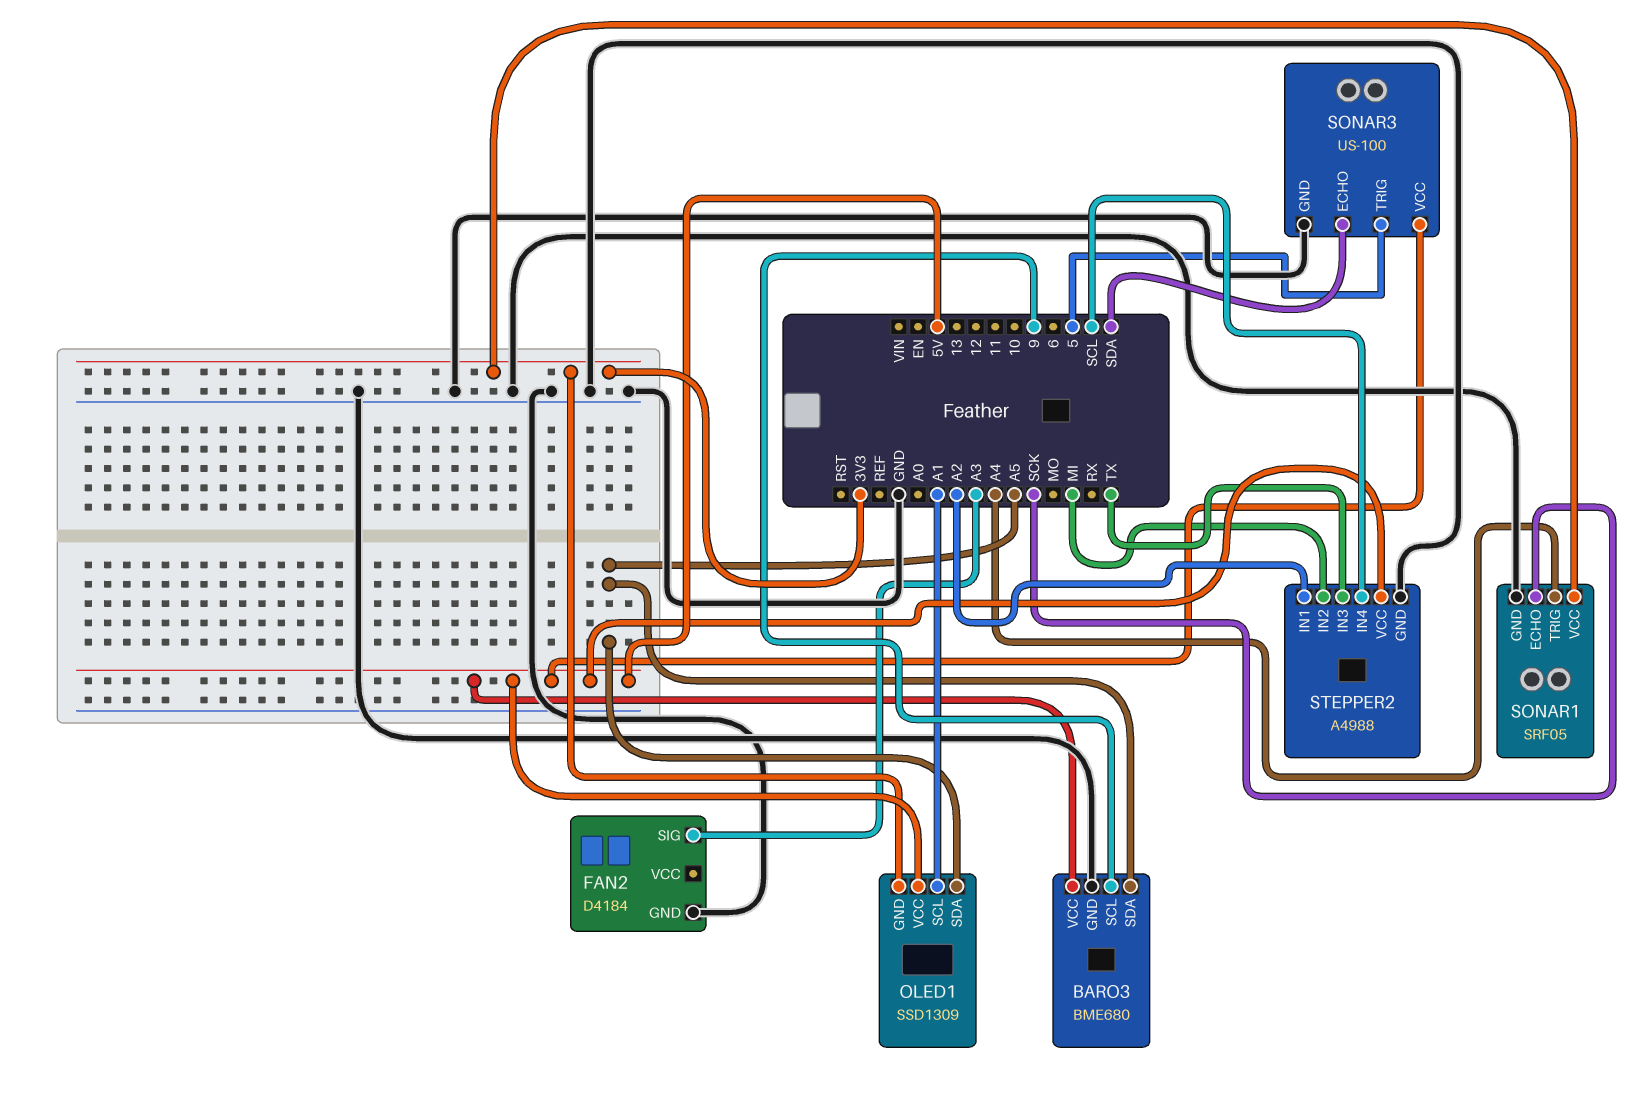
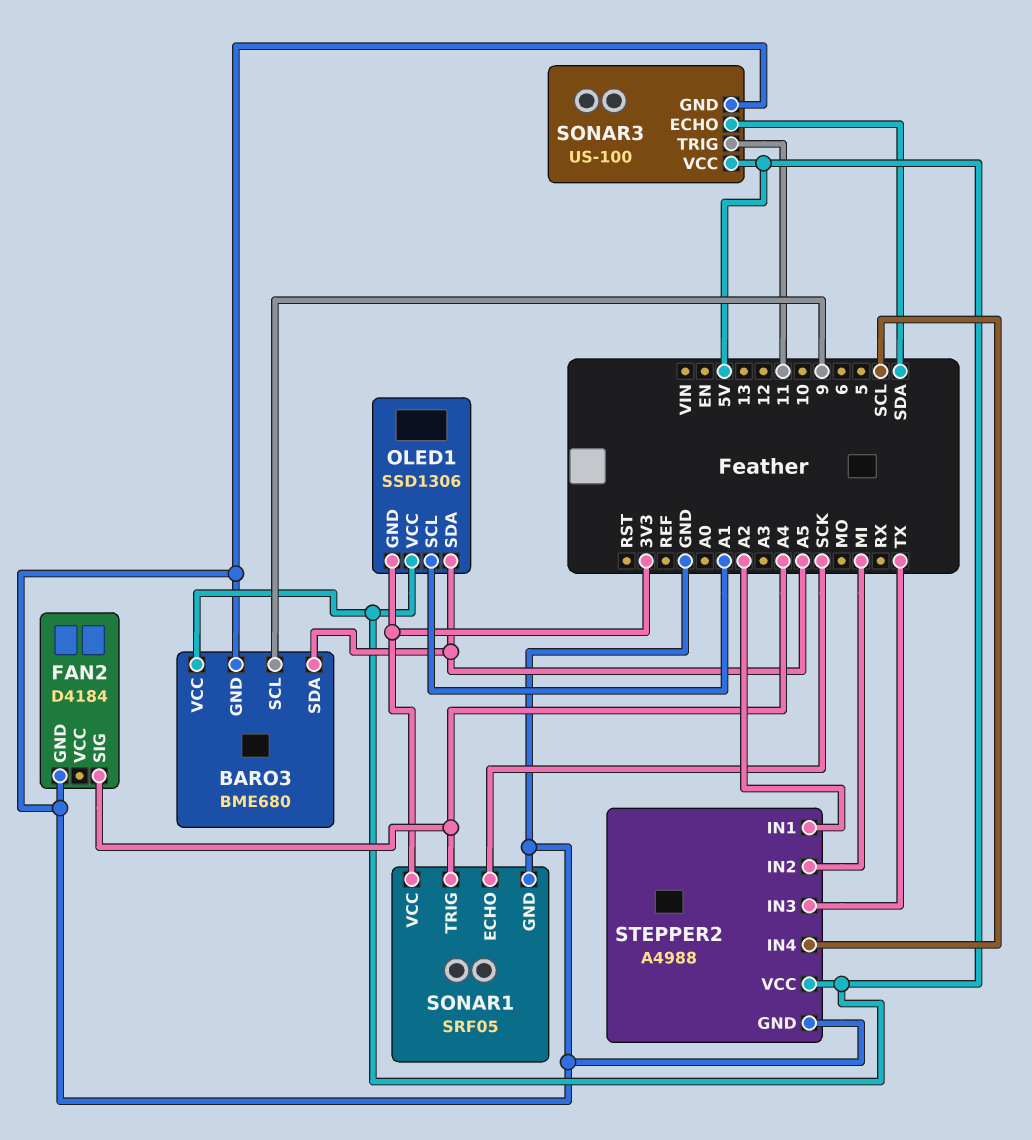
FAN2 pin SIG: A3 -> A4
OLED1: SSD1309 -> SSD1306
SONAR3 pin TRIG: 5 -> 11

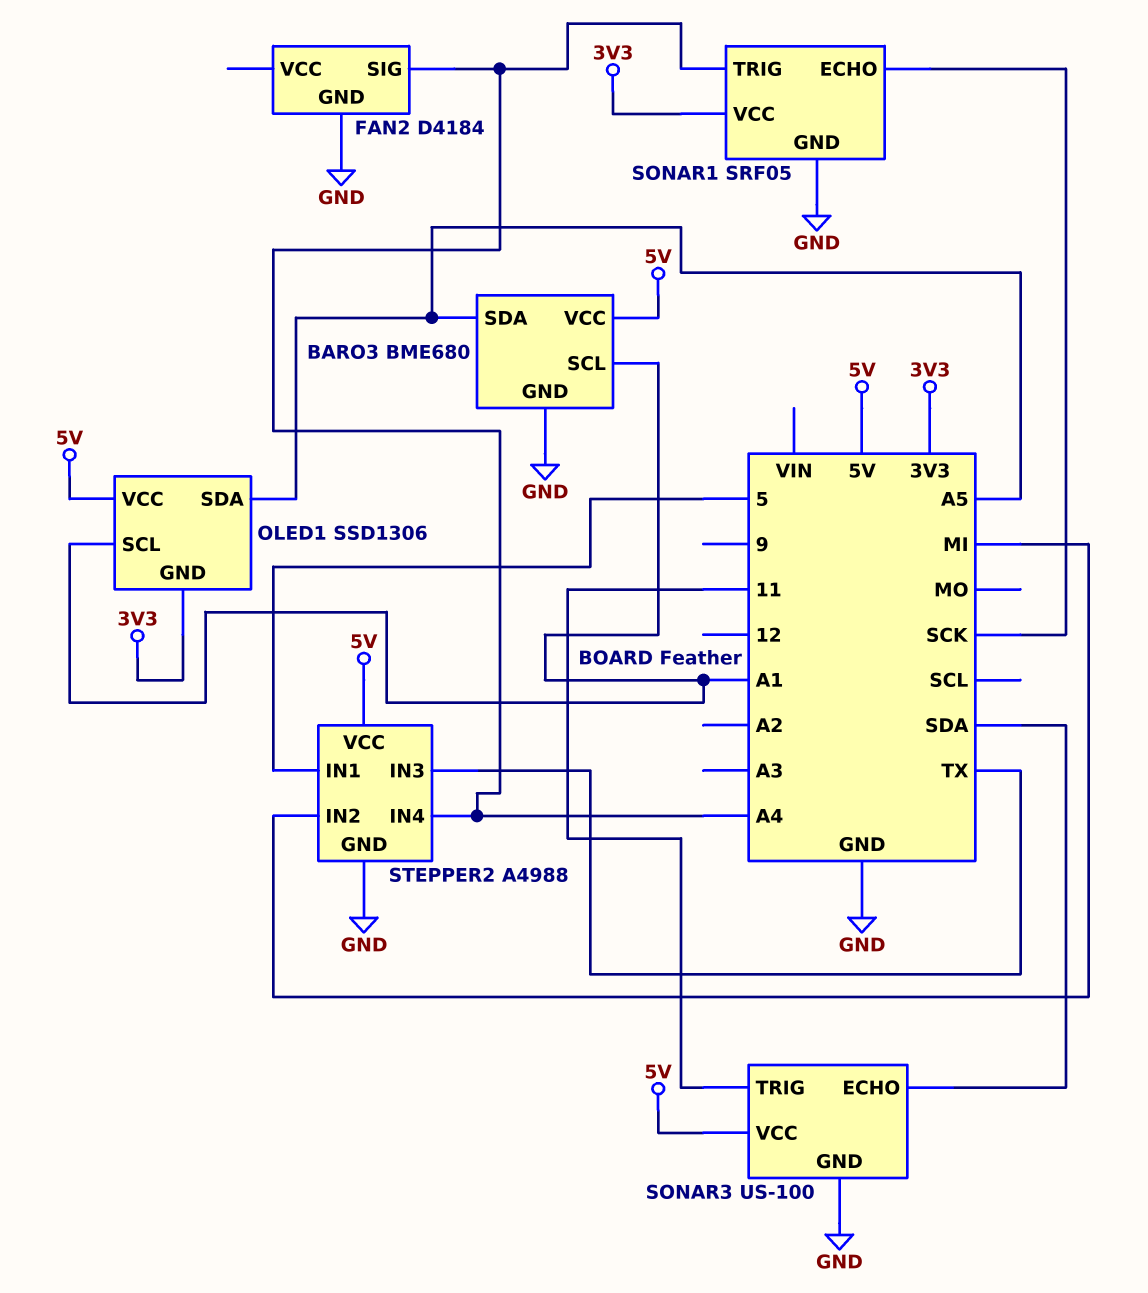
BARO3 pin SCL: 9 -> A1
STEPPER2 pin IN1: A2 -> 5
STEPPER2 pin IN4: SCL -> A4

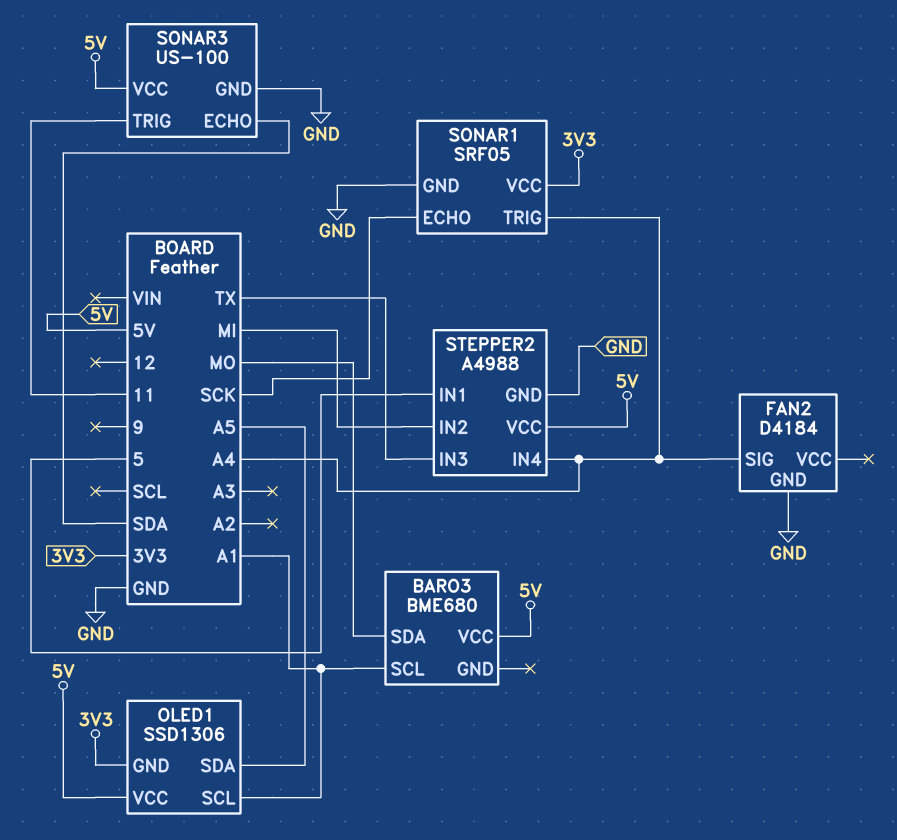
BARO3 pin GND: GND -> none
BARO3 pin SDA: A5 -> MO

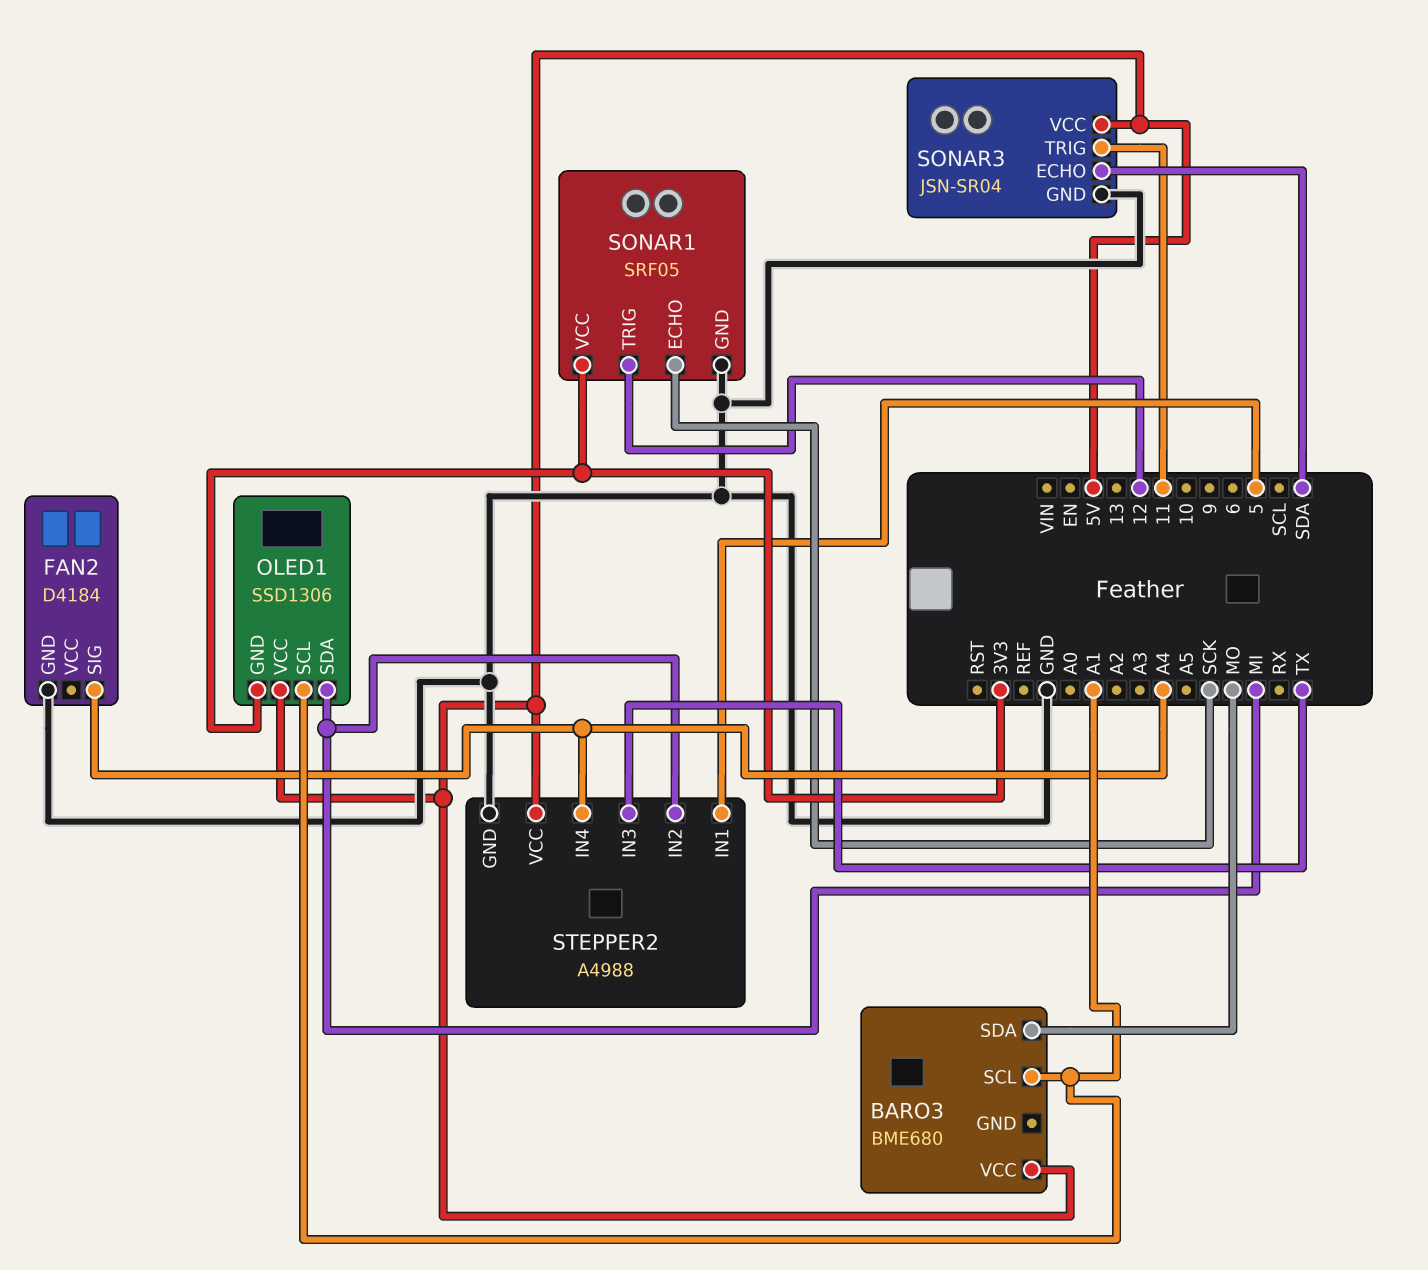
OLED1 pin SDA: A5 -> MI
SONAR1 pin TRIG: A4 -> 12
SONAR3: US-100 -> JSN-SR04

